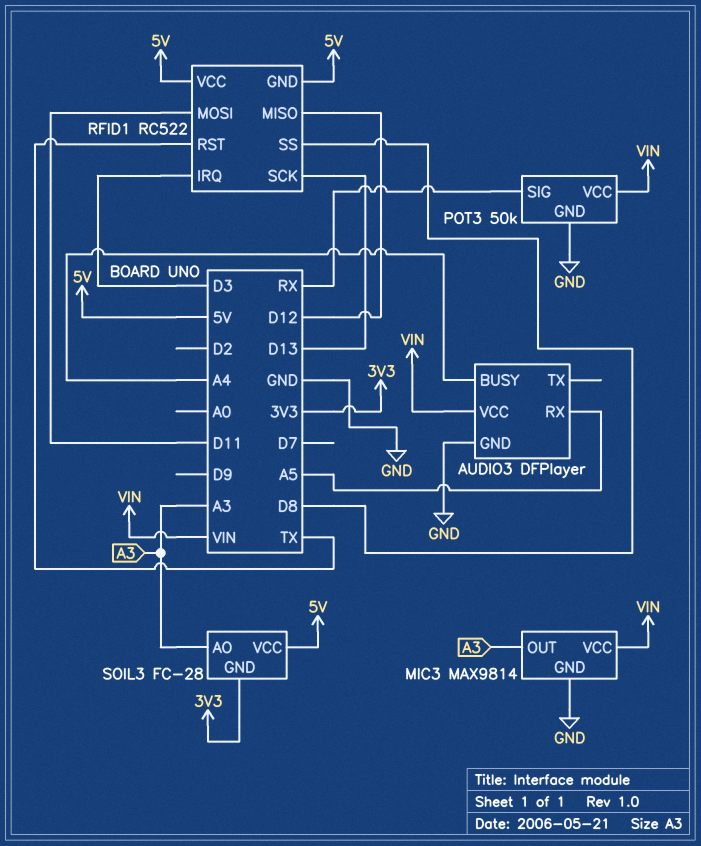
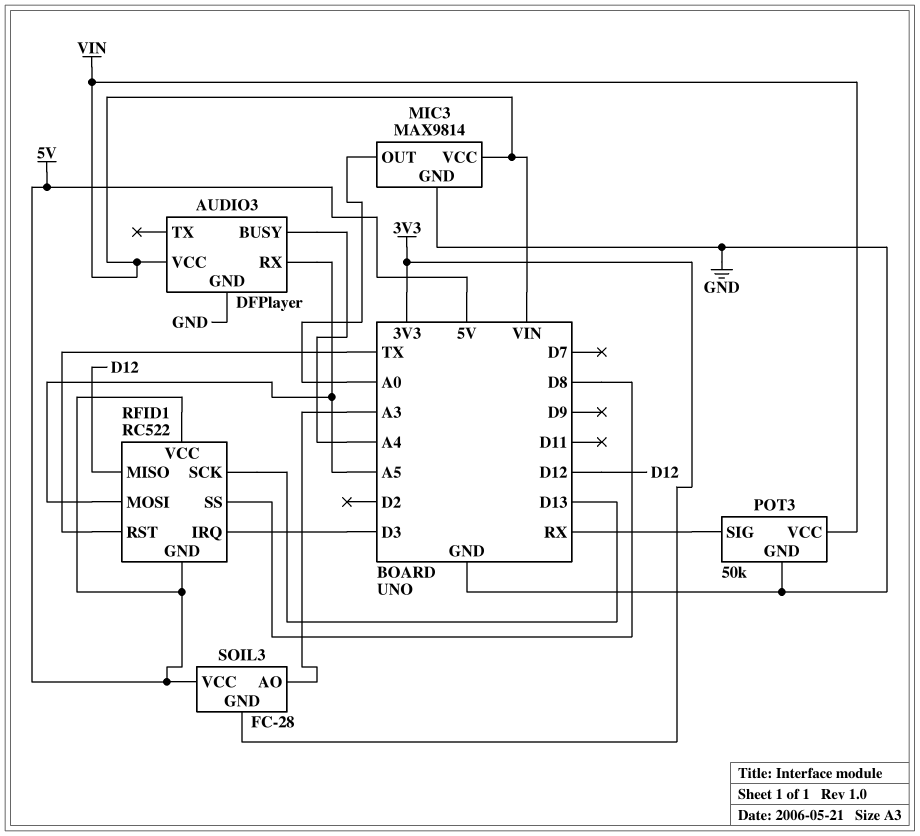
MIC3 pin OUT: A3 -> A0
RFID1 pin MOSI: D11 -> A5

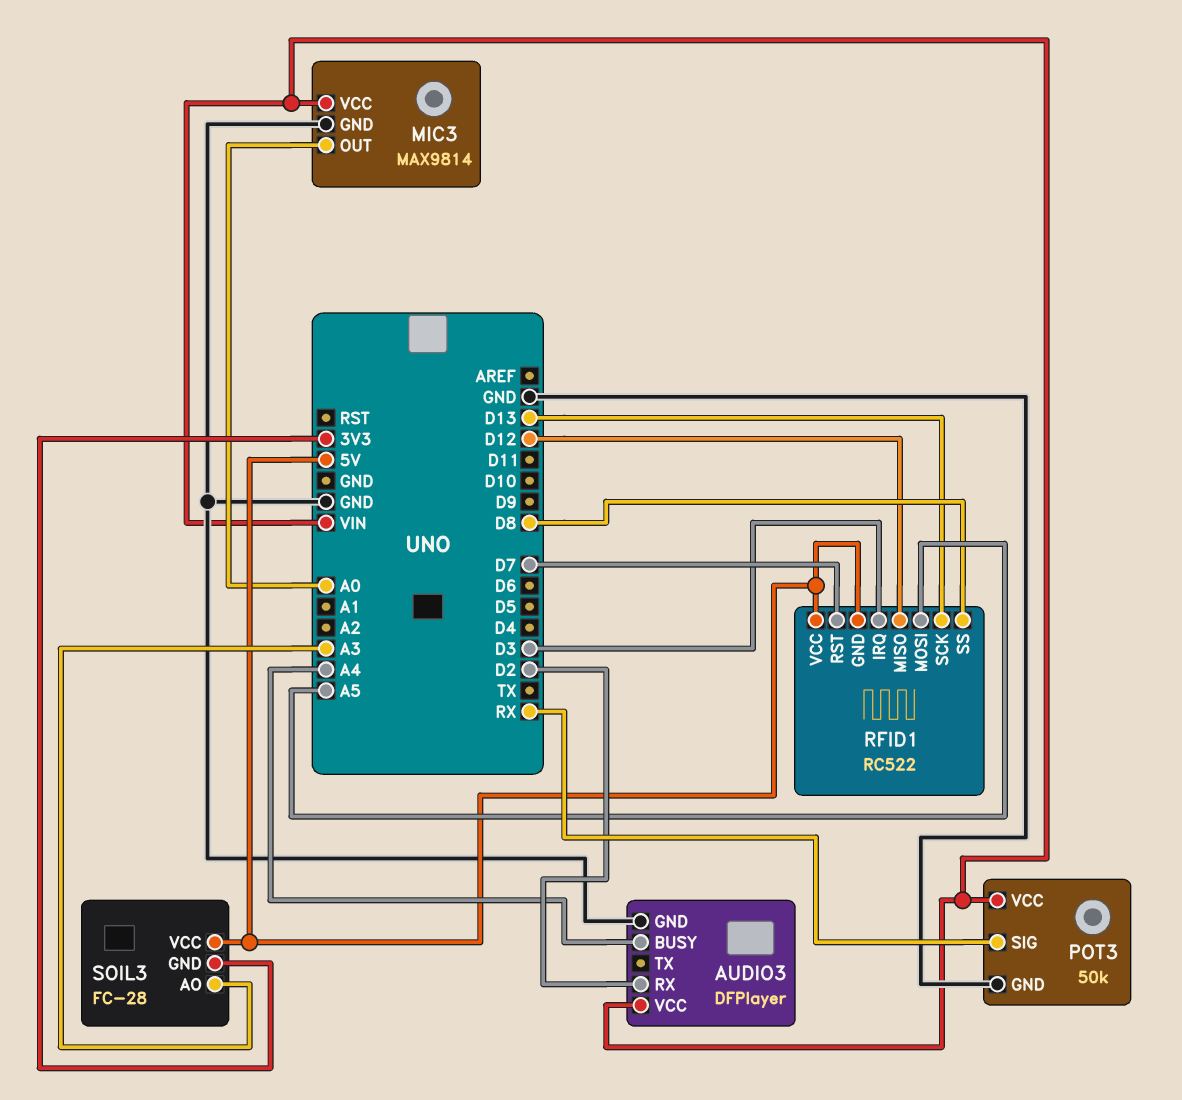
AUDIO3 pin RX: A5 -> D2
RFID1 pin RST: TX -> D7

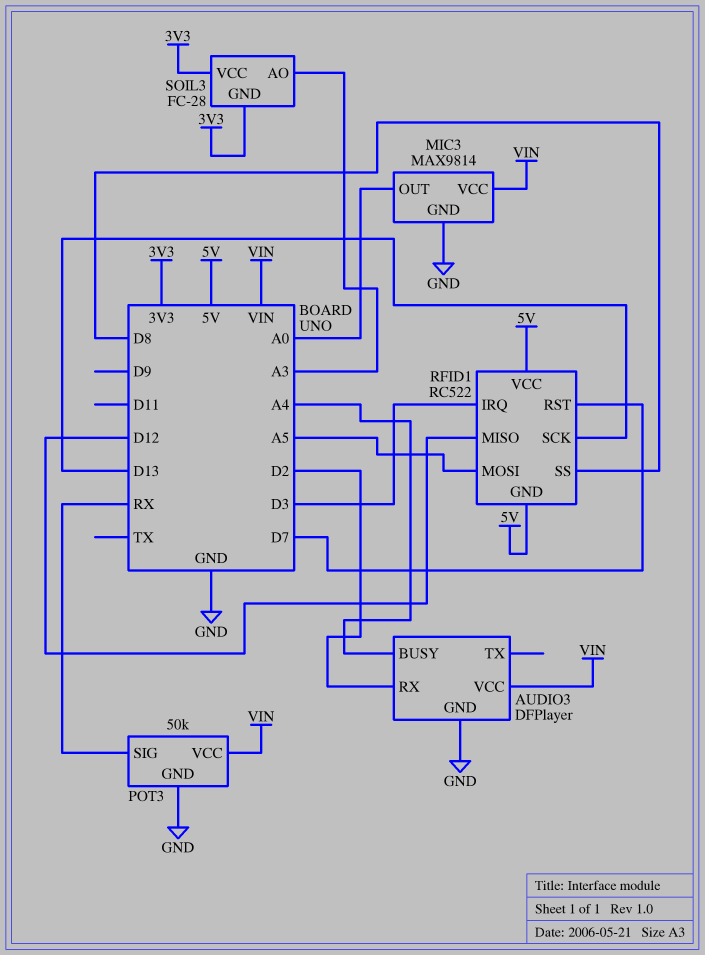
SOIL3 pin VCC: 5V -> 3V3

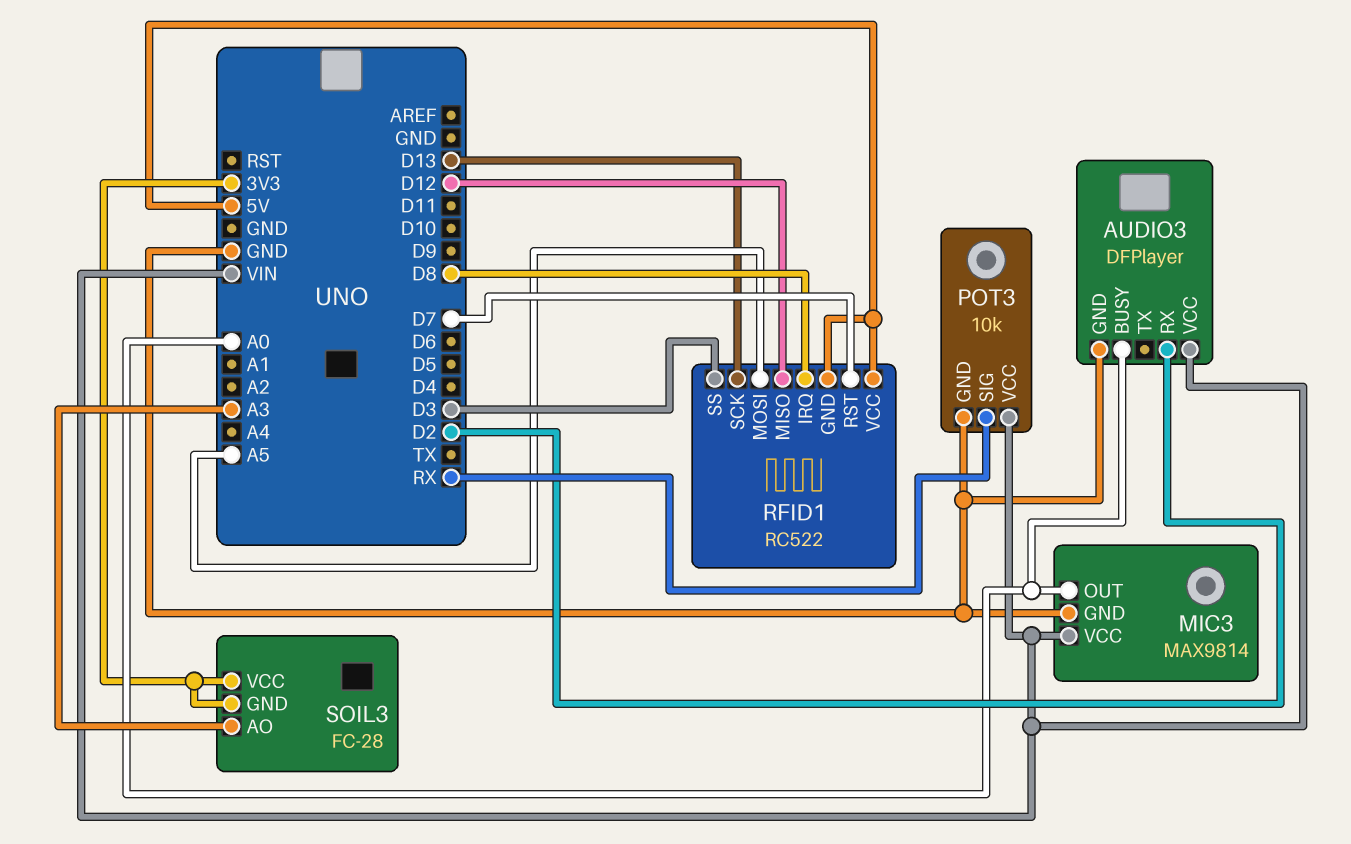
AUDIO3 pin BUSY: A4 -> A0
POT3: 50k -> 10k
RFID1 pin IRQ: D3 -> D8
RFID1 pin SS: D8 -> D3

